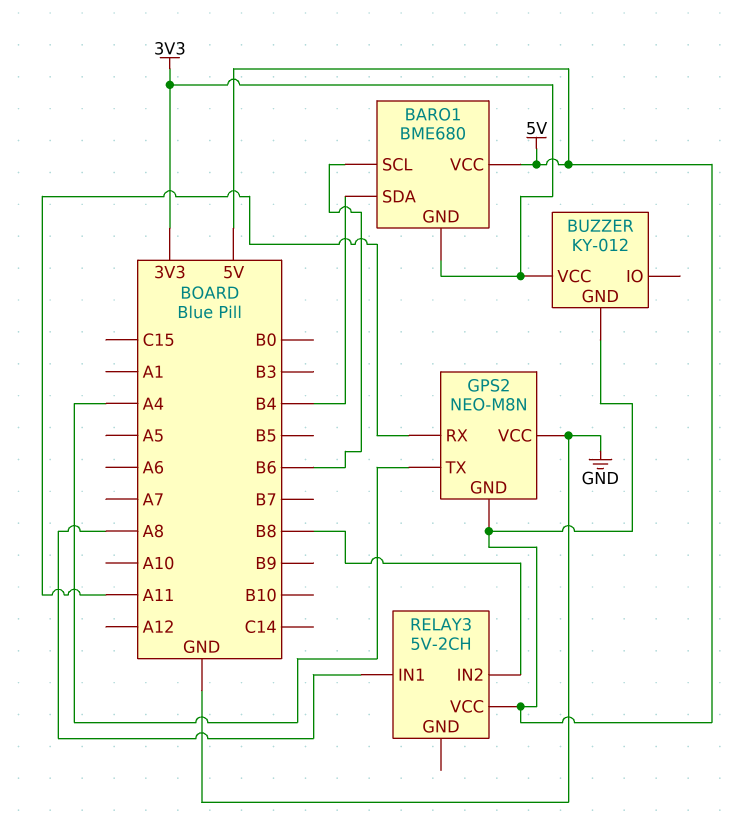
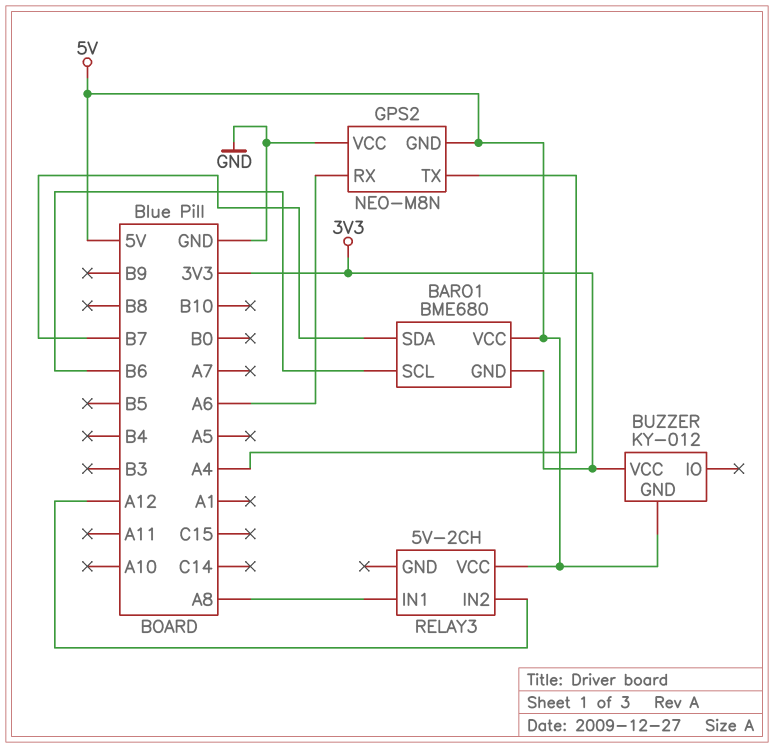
BARO1 pin SDA: B4 -> B7
GPS2 pin RX: A11 -> A6
RELAY3 pin IN2: B8 -> A12

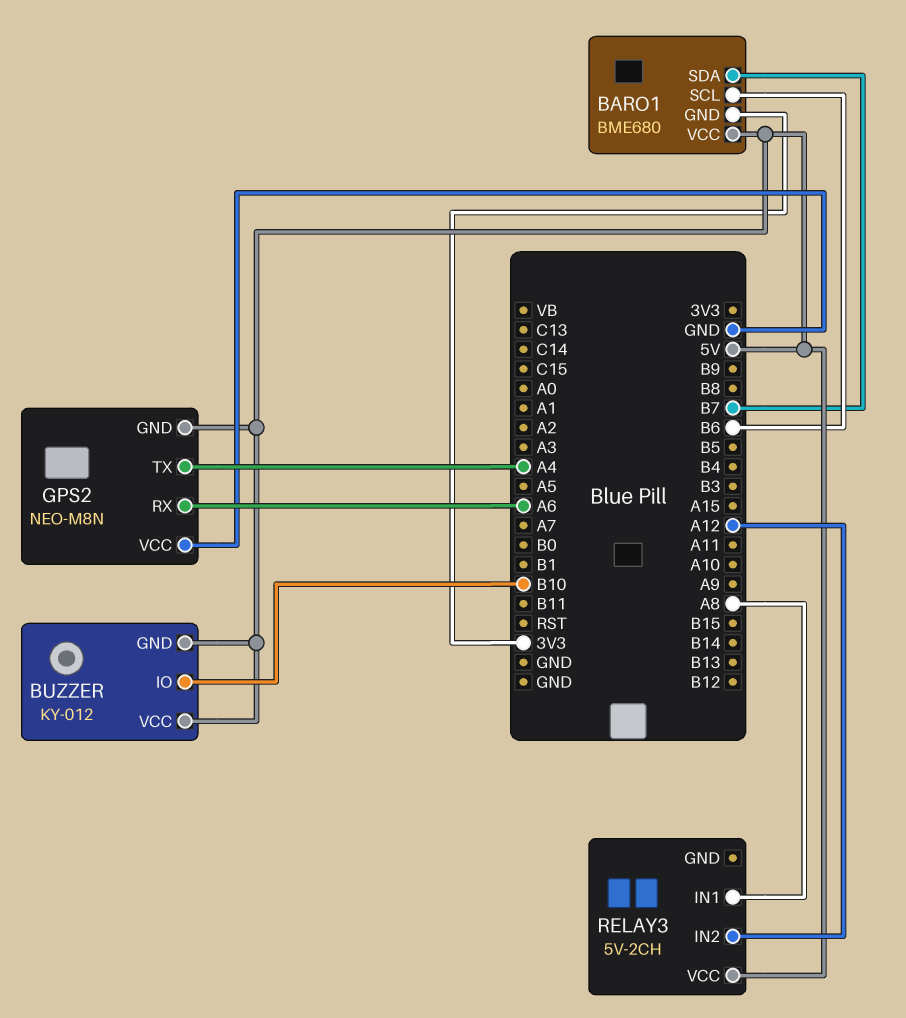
BUZZER pin IO: none -> B10
BUZZER pin VCC: 3V3 -> 5V

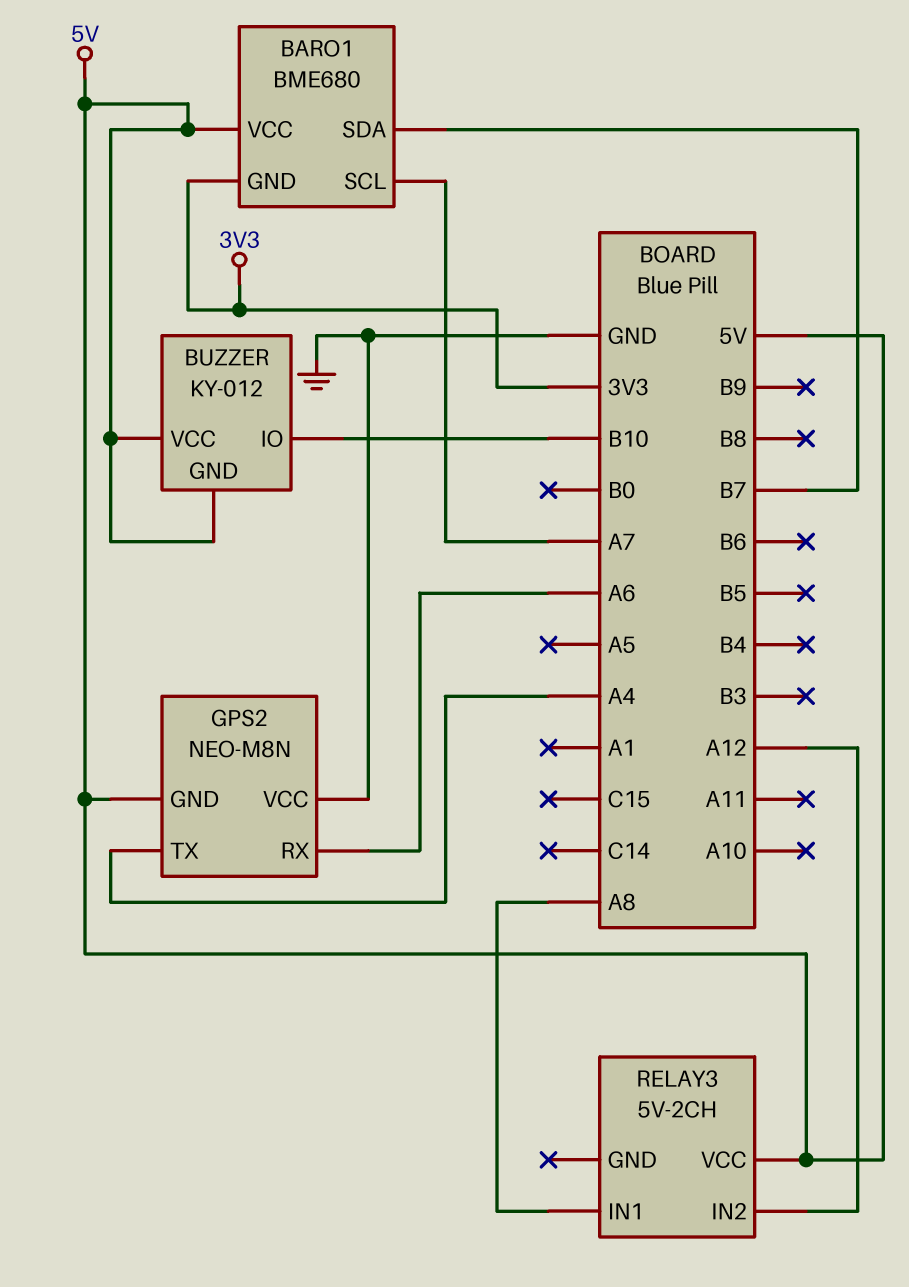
BARO1 pin SCL: B6 -> A7

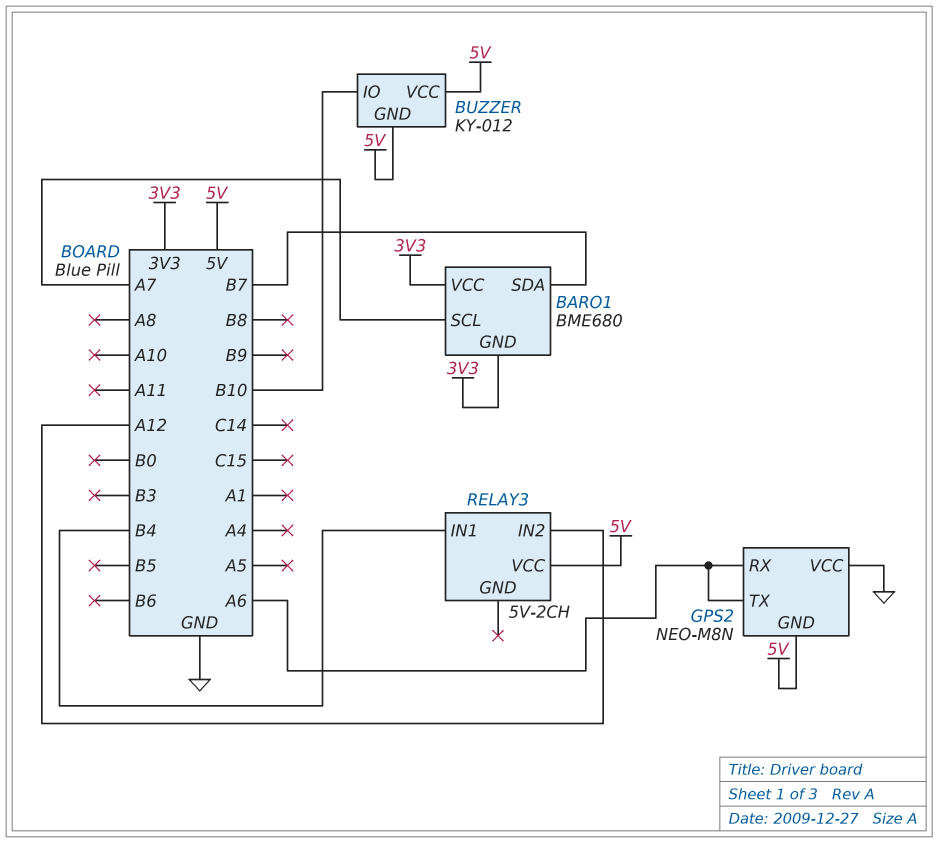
BARO1 pin VCC: 5V -> 3V3
GPS2 pin TX: A4 -> A6
RELAY3 pin IN1: A8 -> B4

